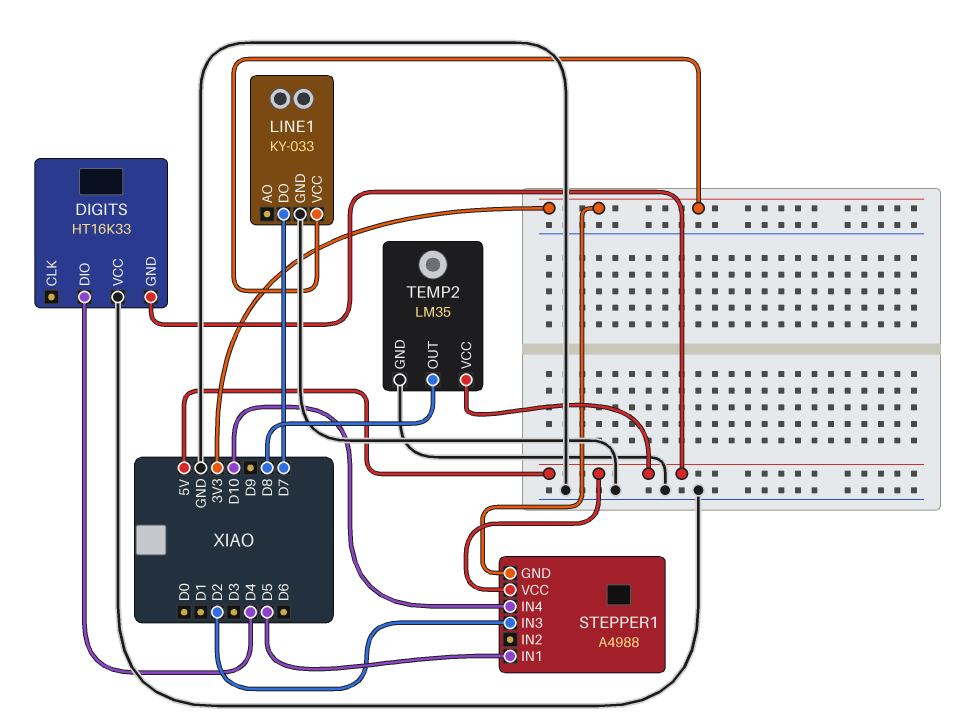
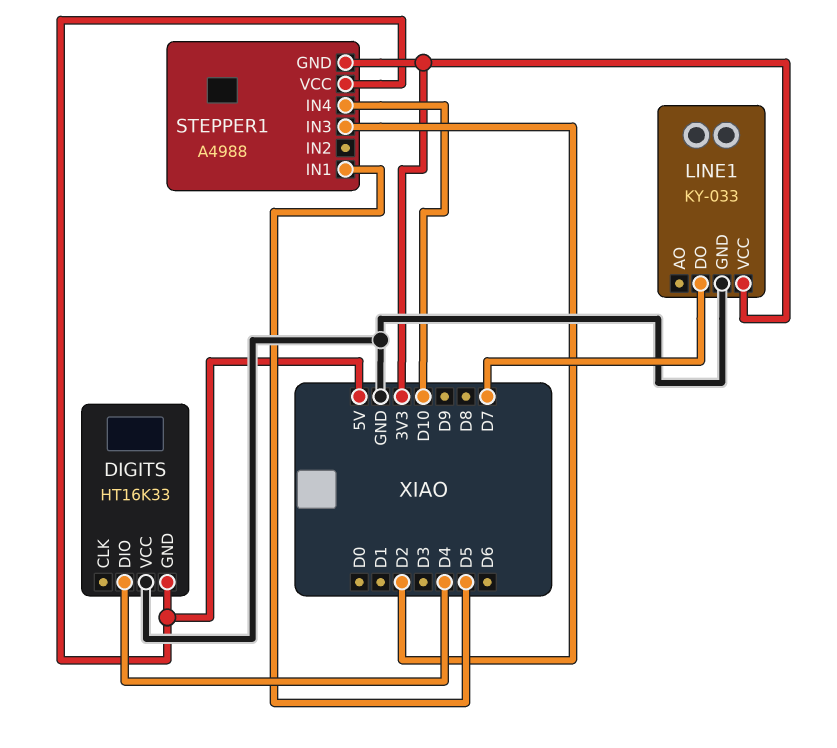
TEMP2: LM35 -> none
TEMP2 pin GND: GND -> none
TEMP2 pin OUT: D8 -> none
TEMP2 pin VCC: 5V -> none

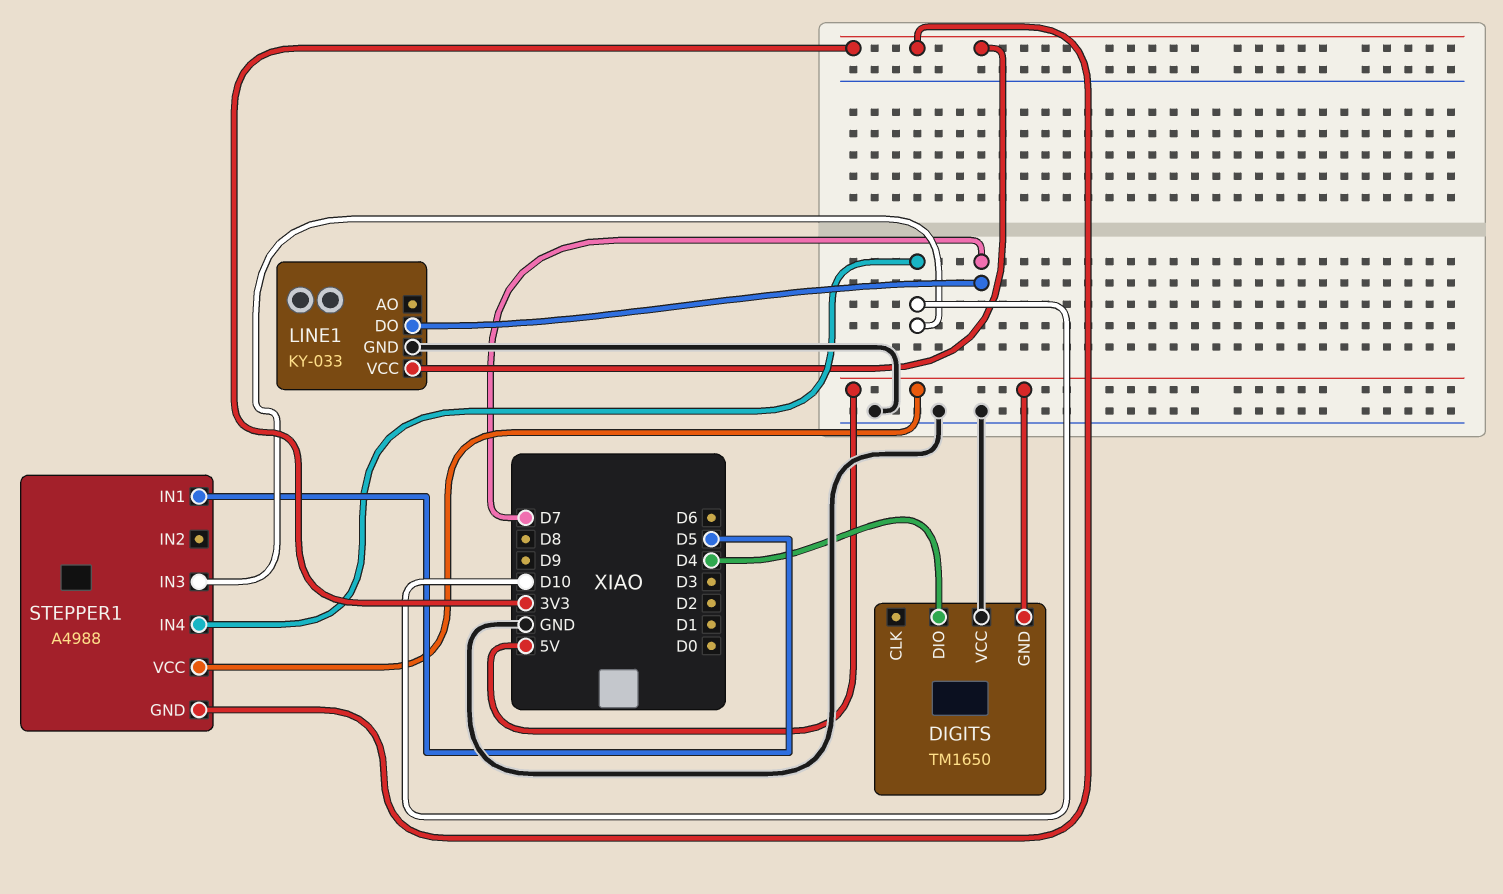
DIGITS: HT16K33 -> TM1650
STEPPER1 pin IN3: D2 -> D10

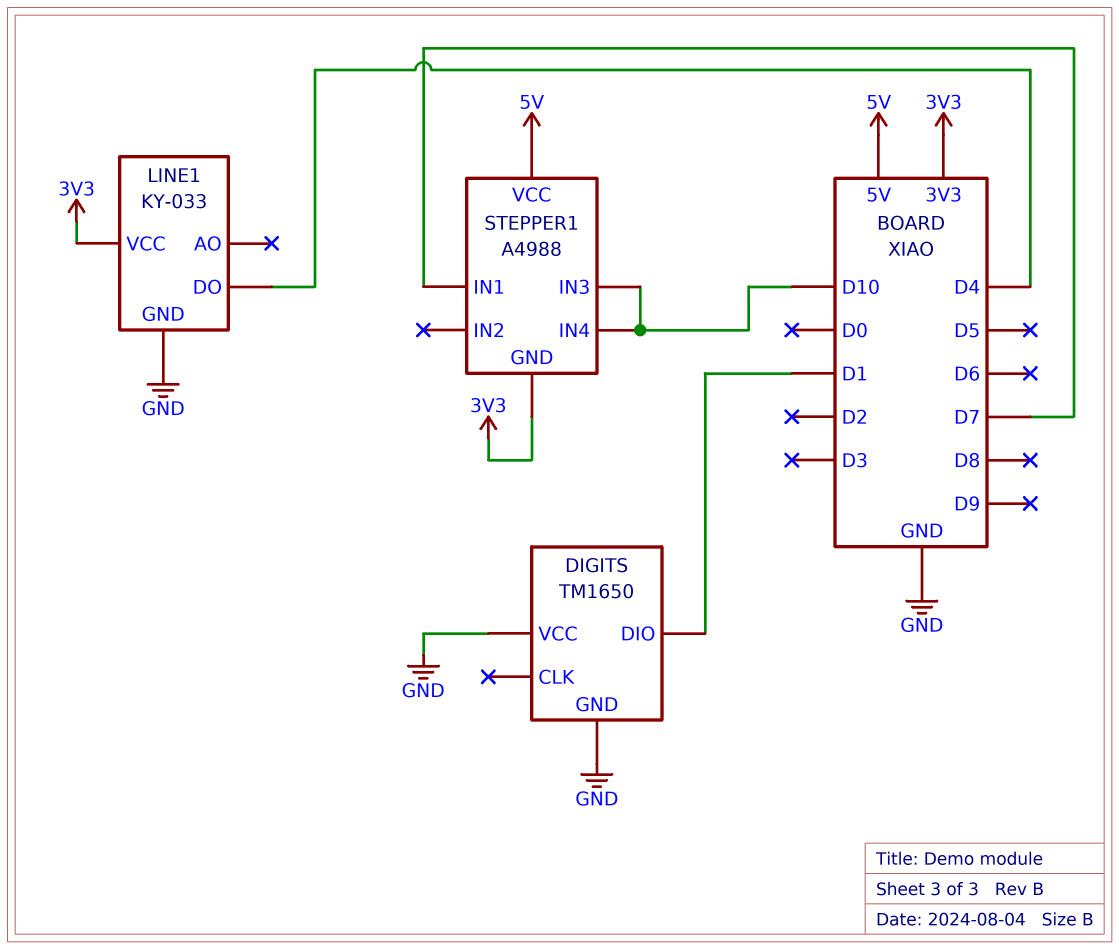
DIGITS pin DIO: D4 -> D1
DIGITS pin GND: 5V -> GND
LINE1 pin DO: D7 -> D4
STEPPER1 pin IN1: D5 -> D7

